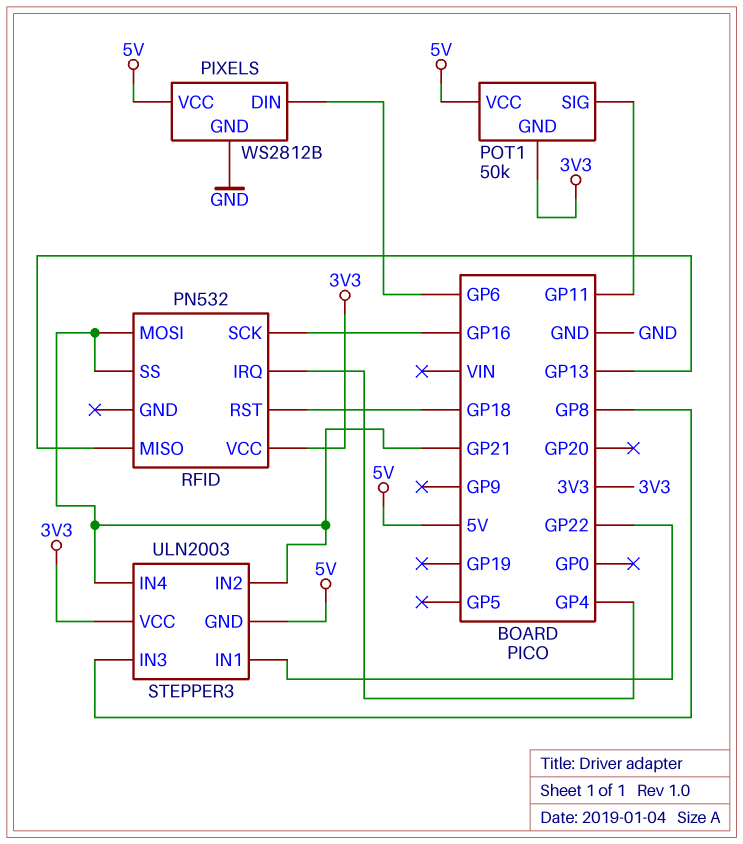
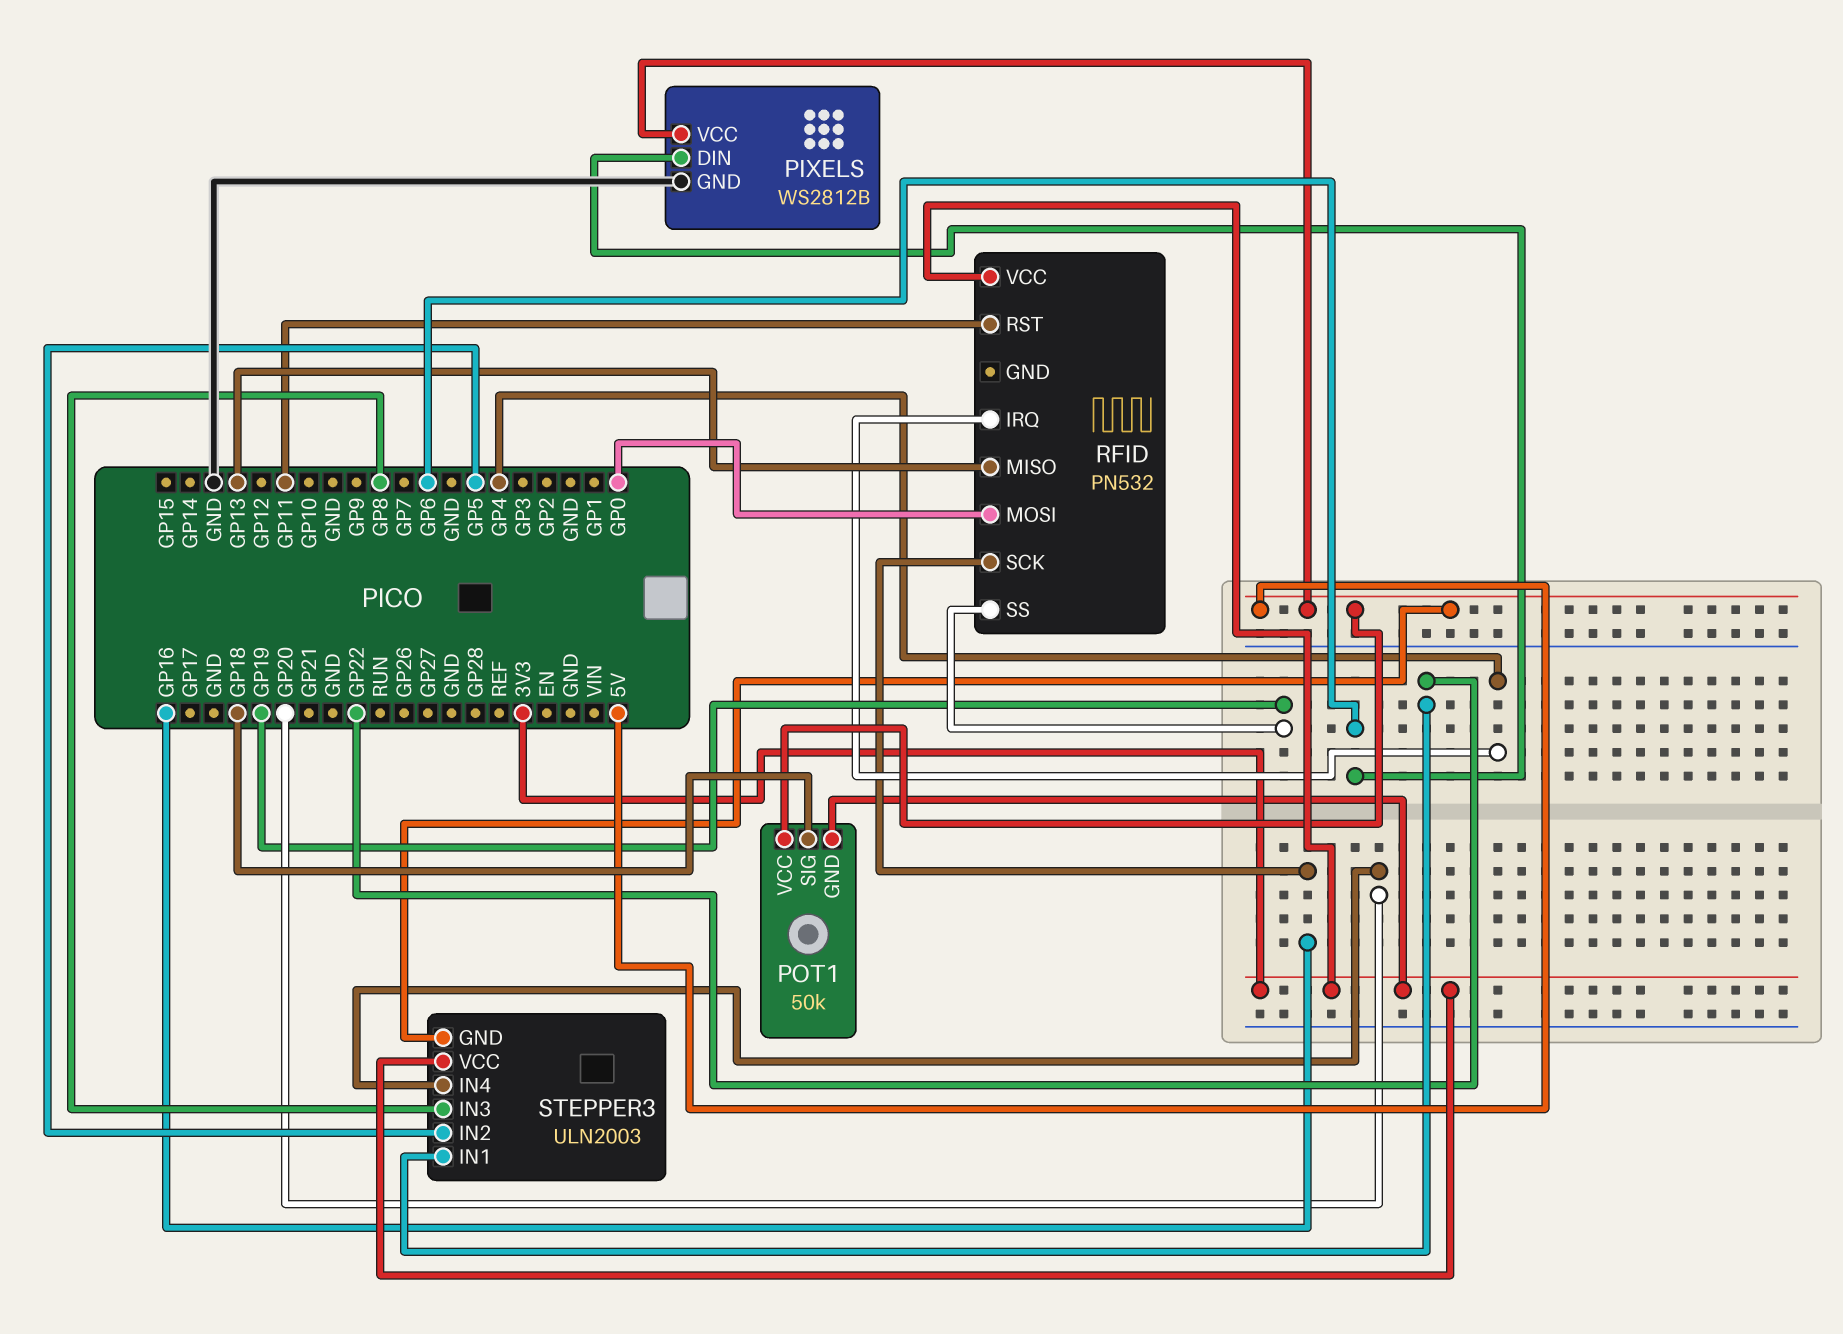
POT1 pin SIG: GP11 -> GP18
RFID pin MOSI: GP21 -> GP0
RFID pin RST: GP18 -> GP11
RFID pin SS: GP21 -> GP19
STEPPER3 pin IN2: GP21 -> GP5
STEPPER3 pin IN4: GP21 -> GP20

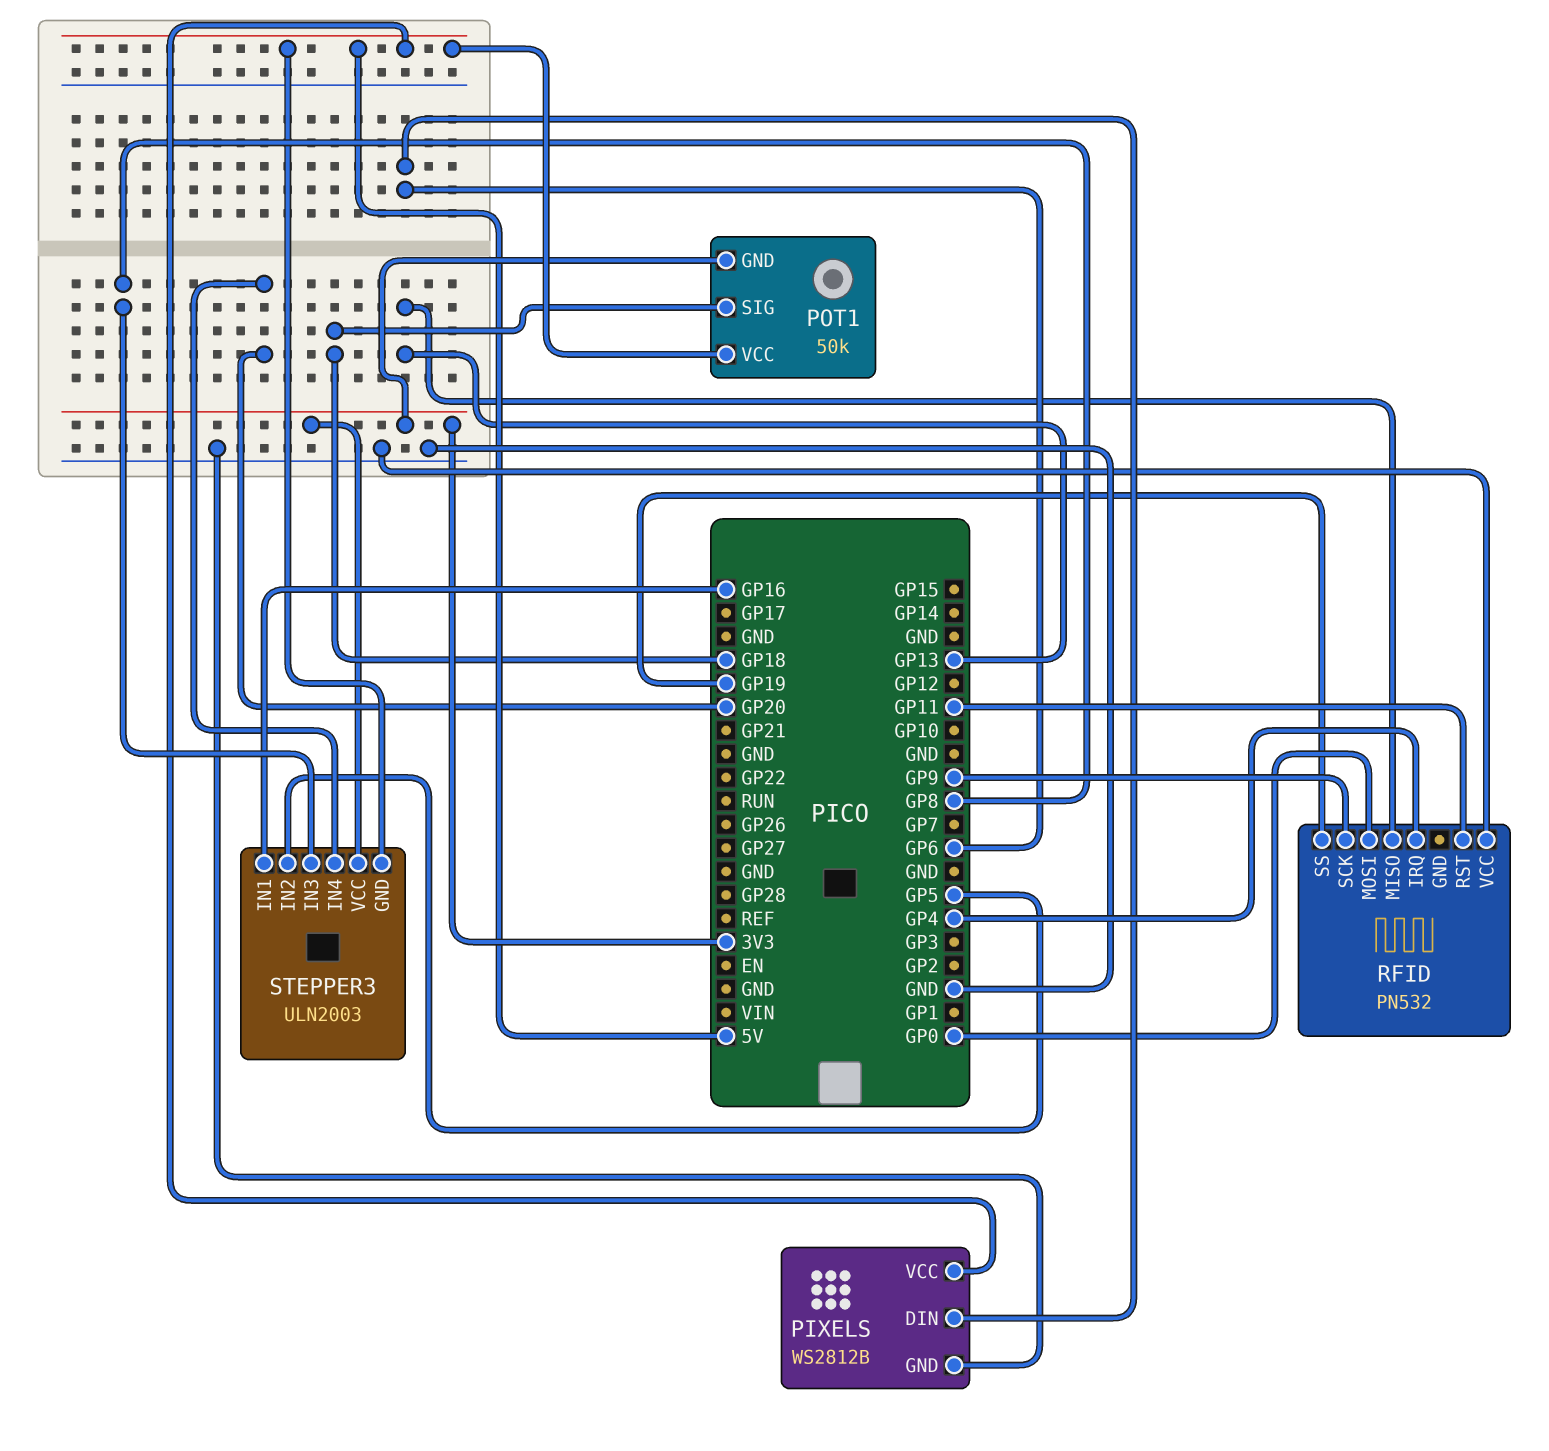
RFID pin SCK: GP16 -> GP9
RFID pin VCC: 3V3 -> GND
STEPPER3 pin IN1: GP22 -> GP16

